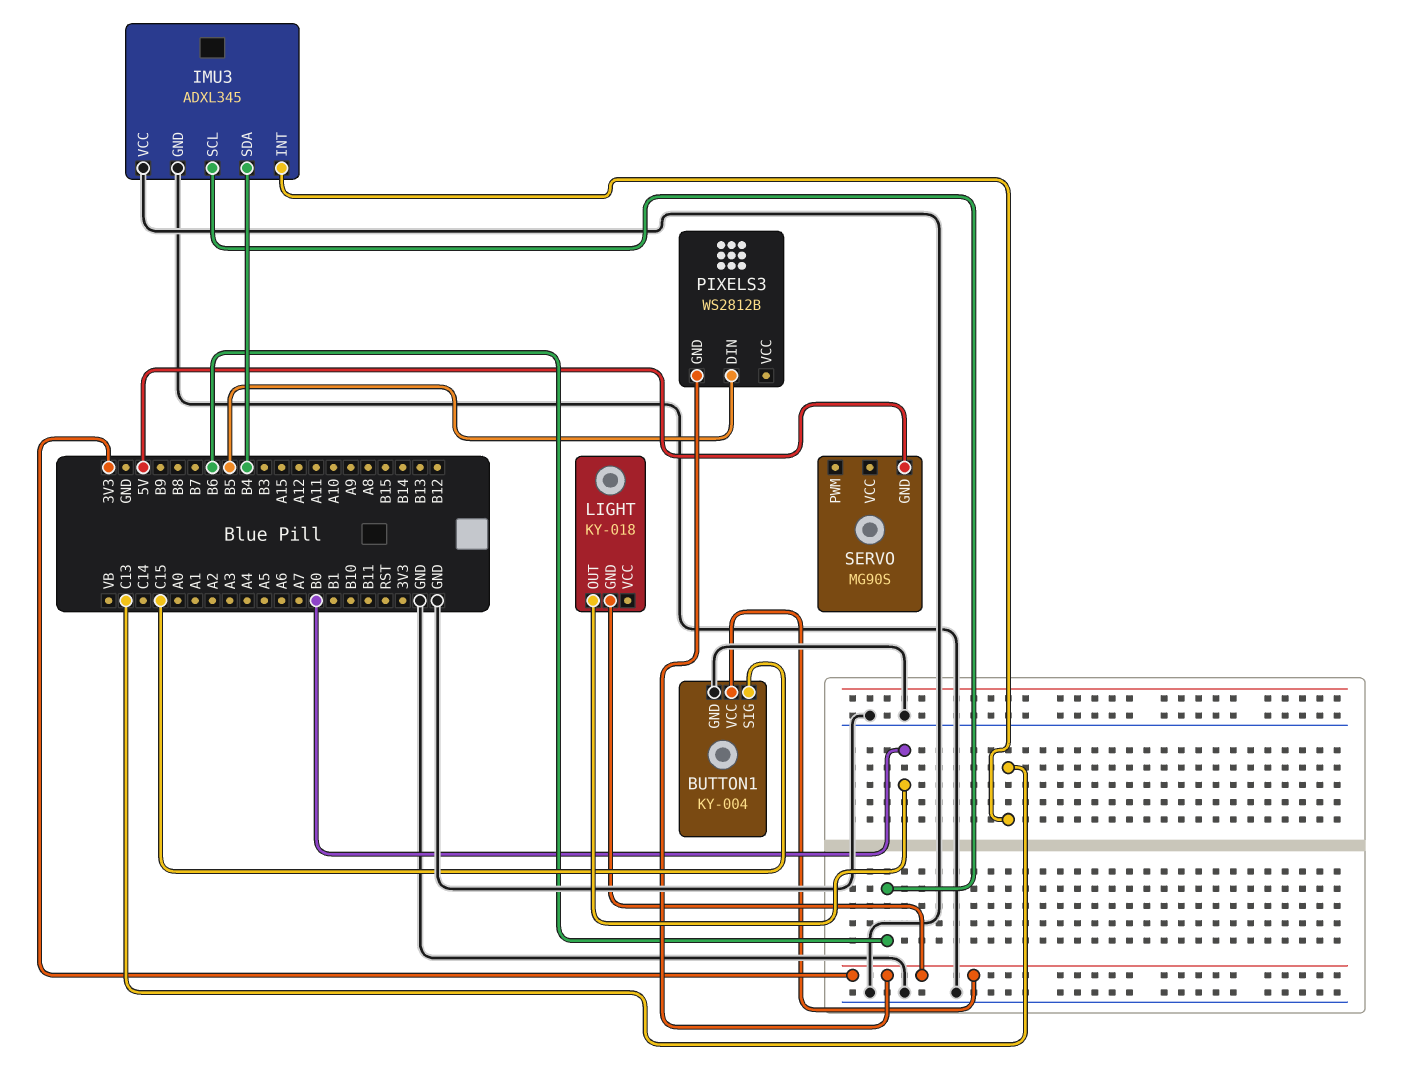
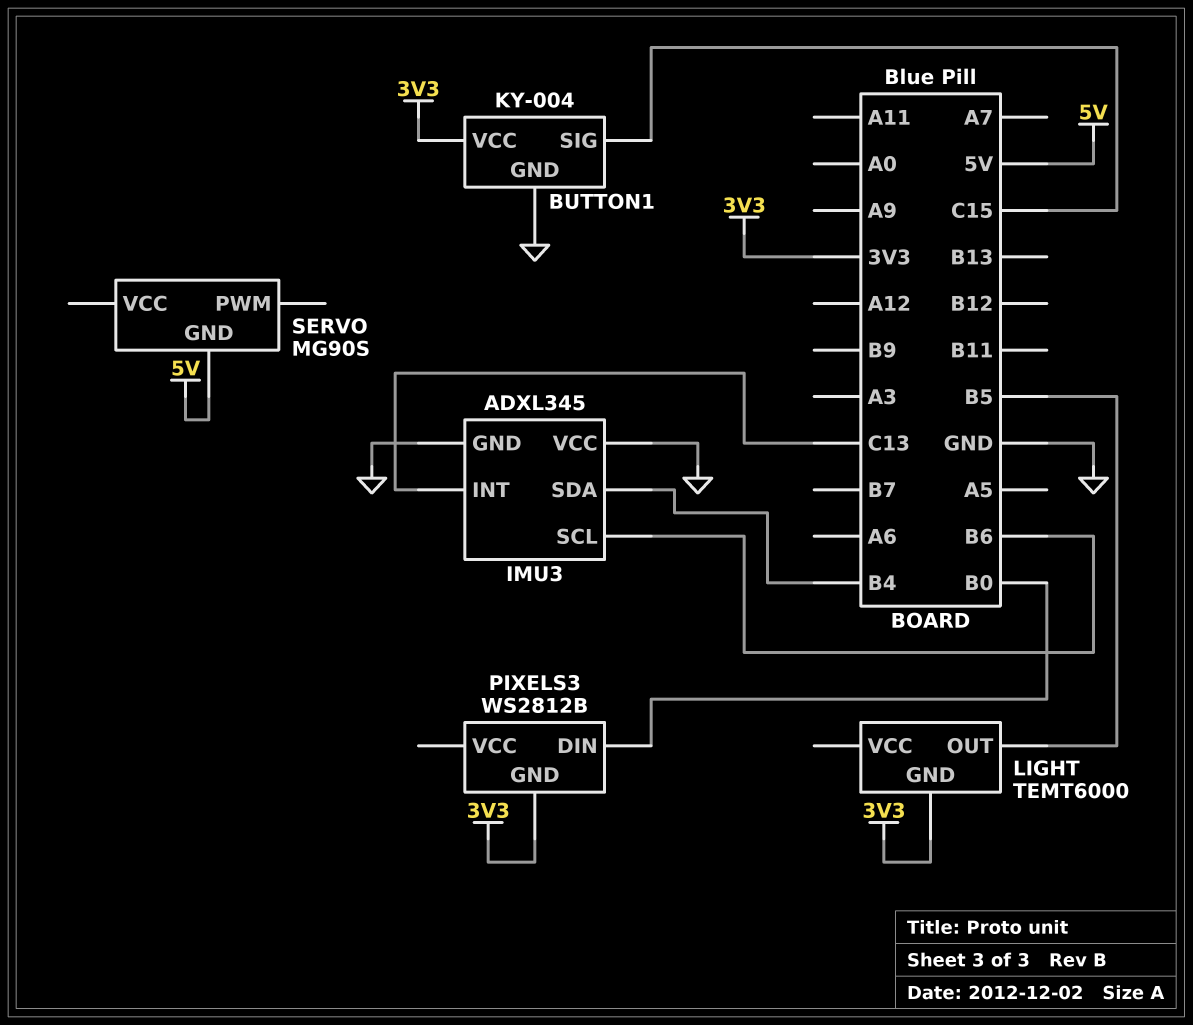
LIGHT: KY-018 -> TEMT6000
LIGHT pin OUT: B0 -> B5
PIXELS3 pin DIN: B5 -> B0

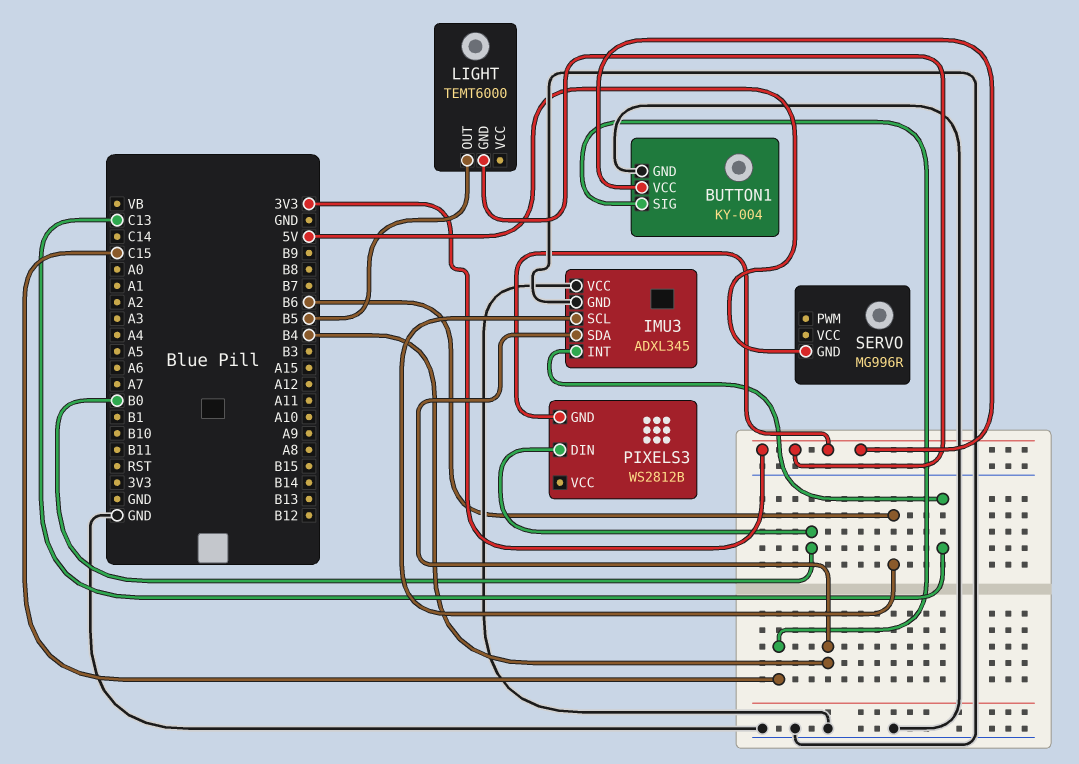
SERVO: MG90S -> MG996R

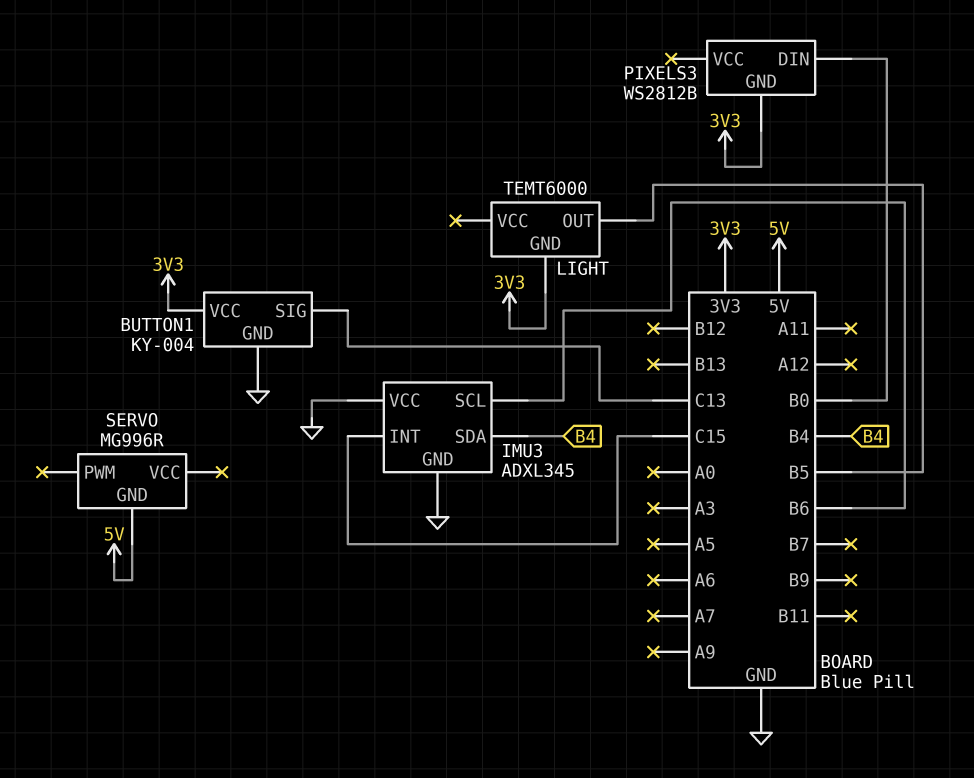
BUTTON1 pin SIG: C15 -> C13
IMU3 pin INT: C13 -> C15

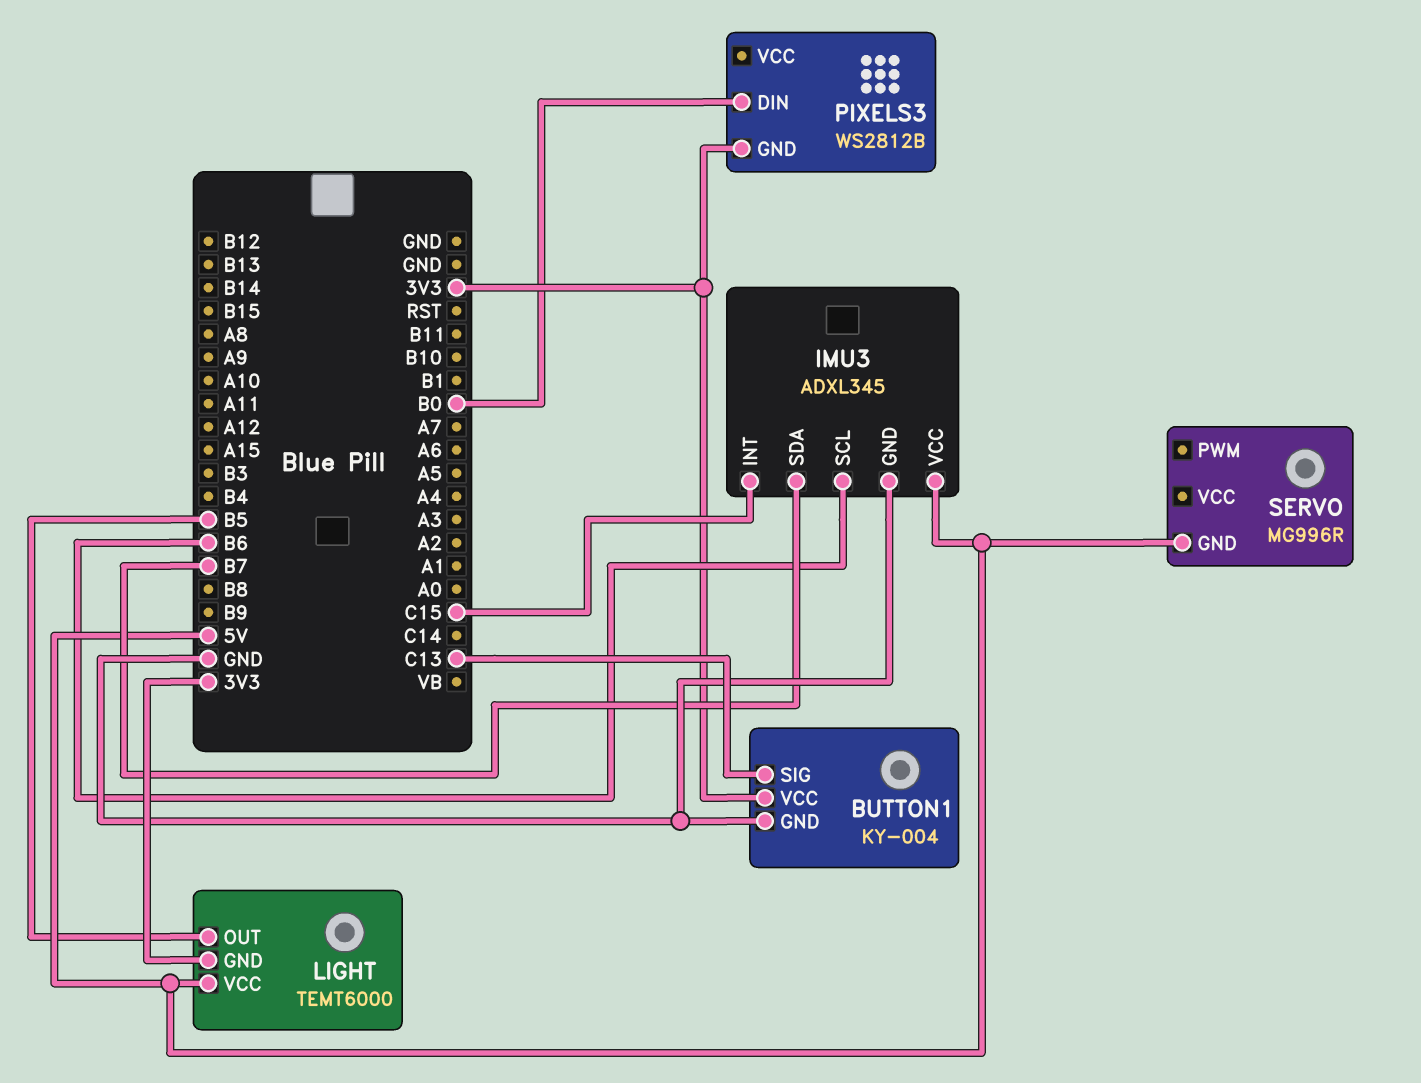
IMU3 pin SDA: B4 -> B7
IMU3 pin VCC: GND -> 5V
LIGHT pin VCC: none -> 5V

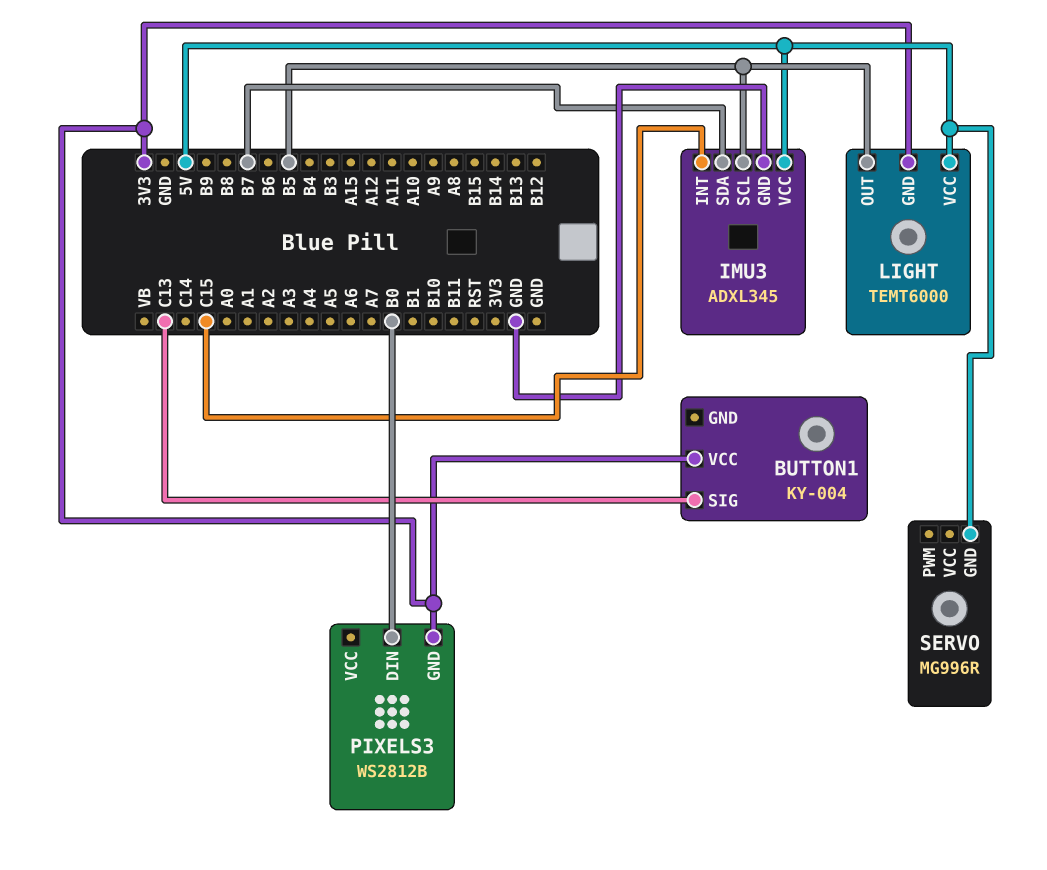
BUTTON1 pin GND: GND -> none
IMU3 pin SCL: B6 -> B5

